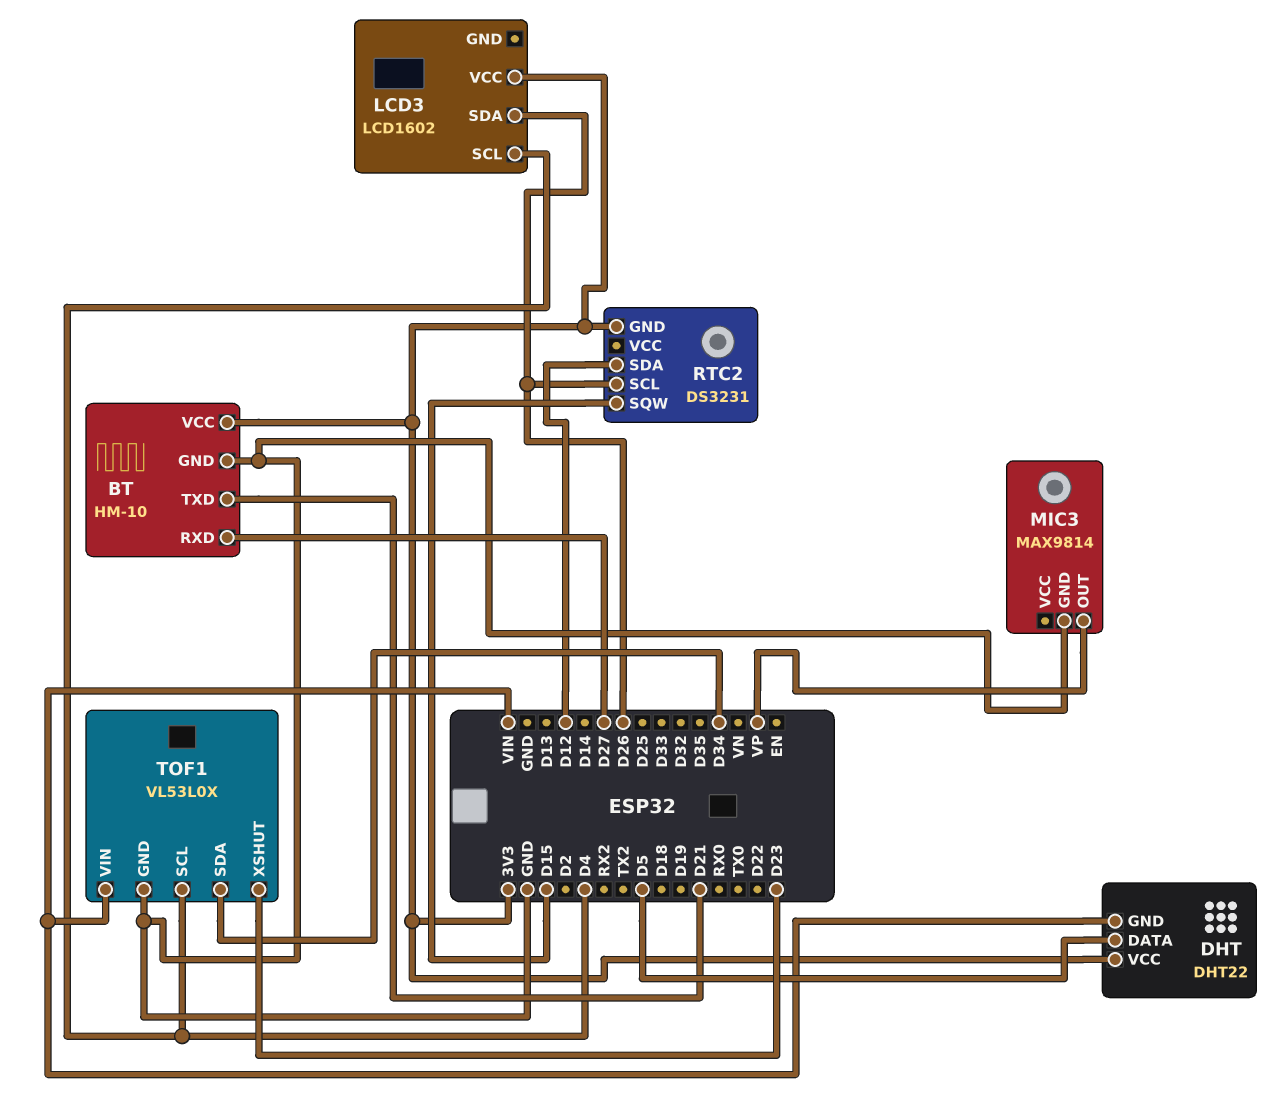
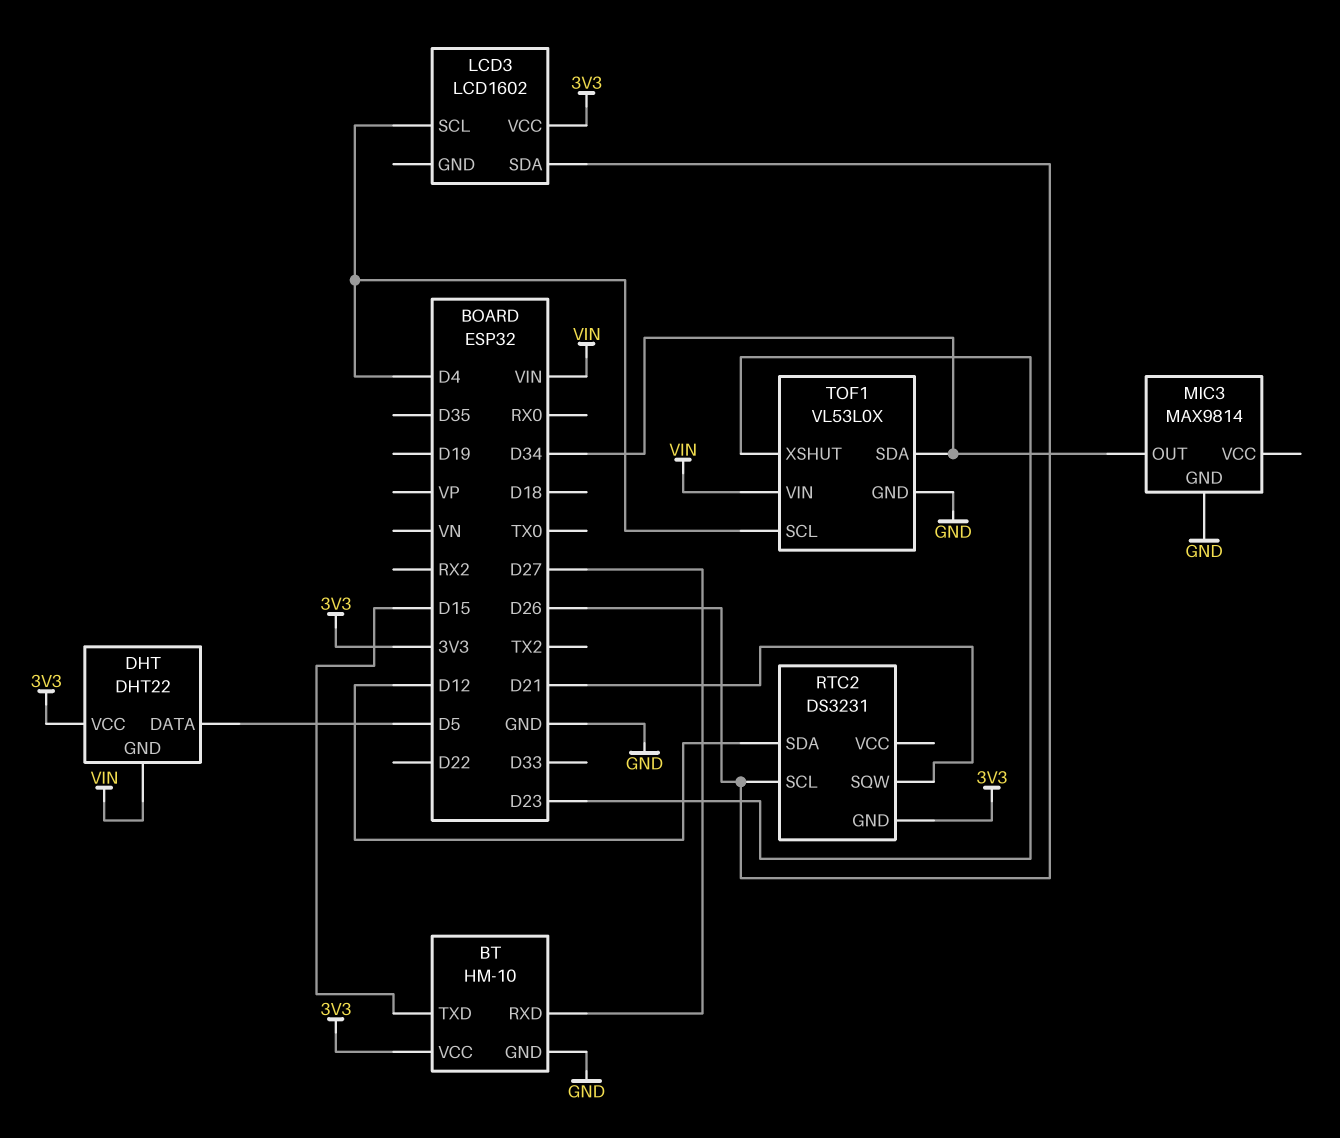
BT pin TXD: D21 -> D15
MIC3 pin OUT: VP -> D34
RTC2 pin SQW: D15 -> D21

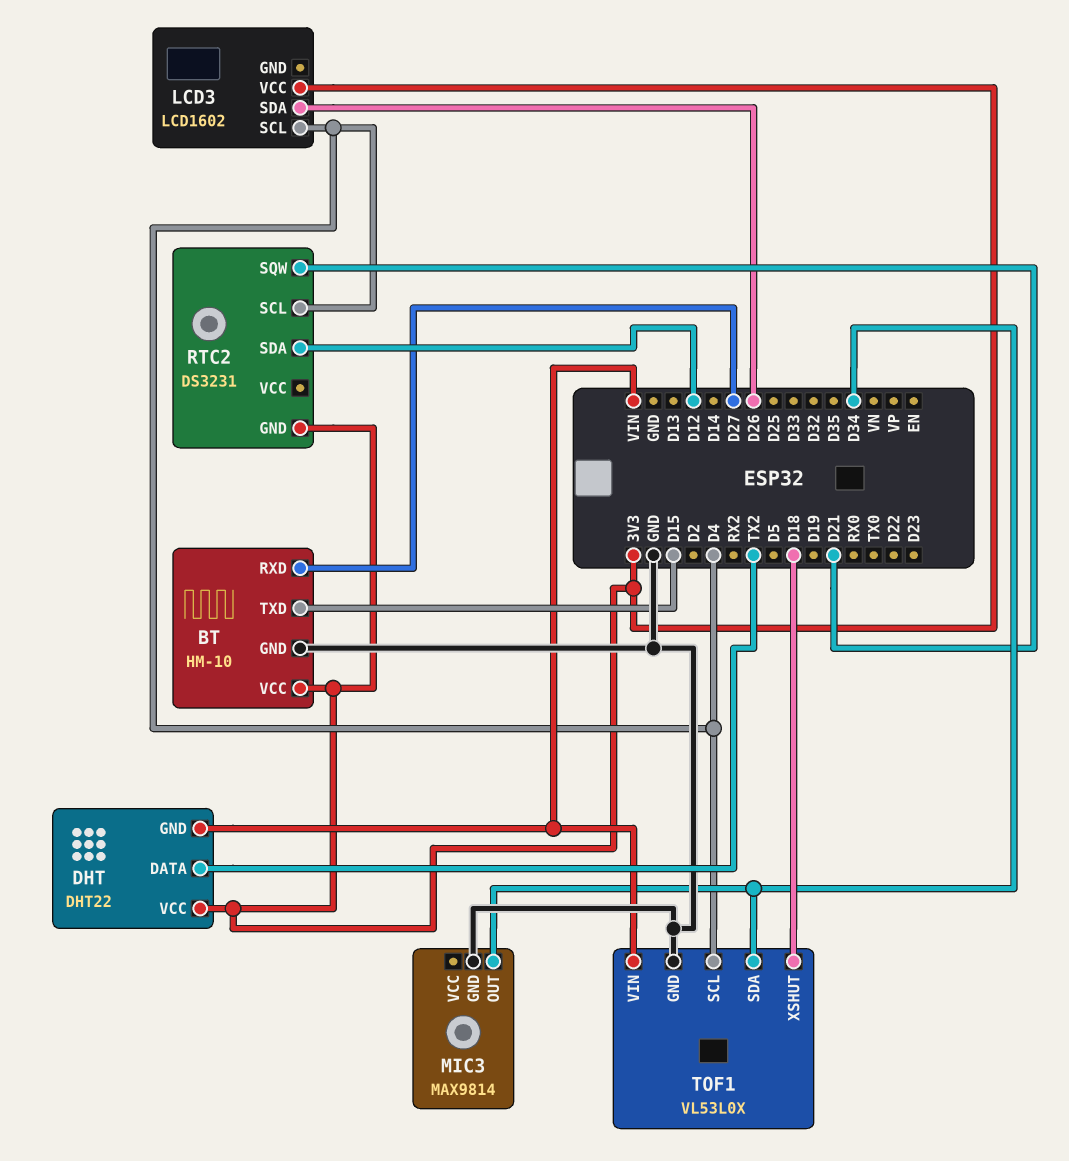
DHT pin DATA: D5 -> TX2
RTC2 pin SCL: D26 -> D4
TOF1 pin XSHUT: D23 -> D18

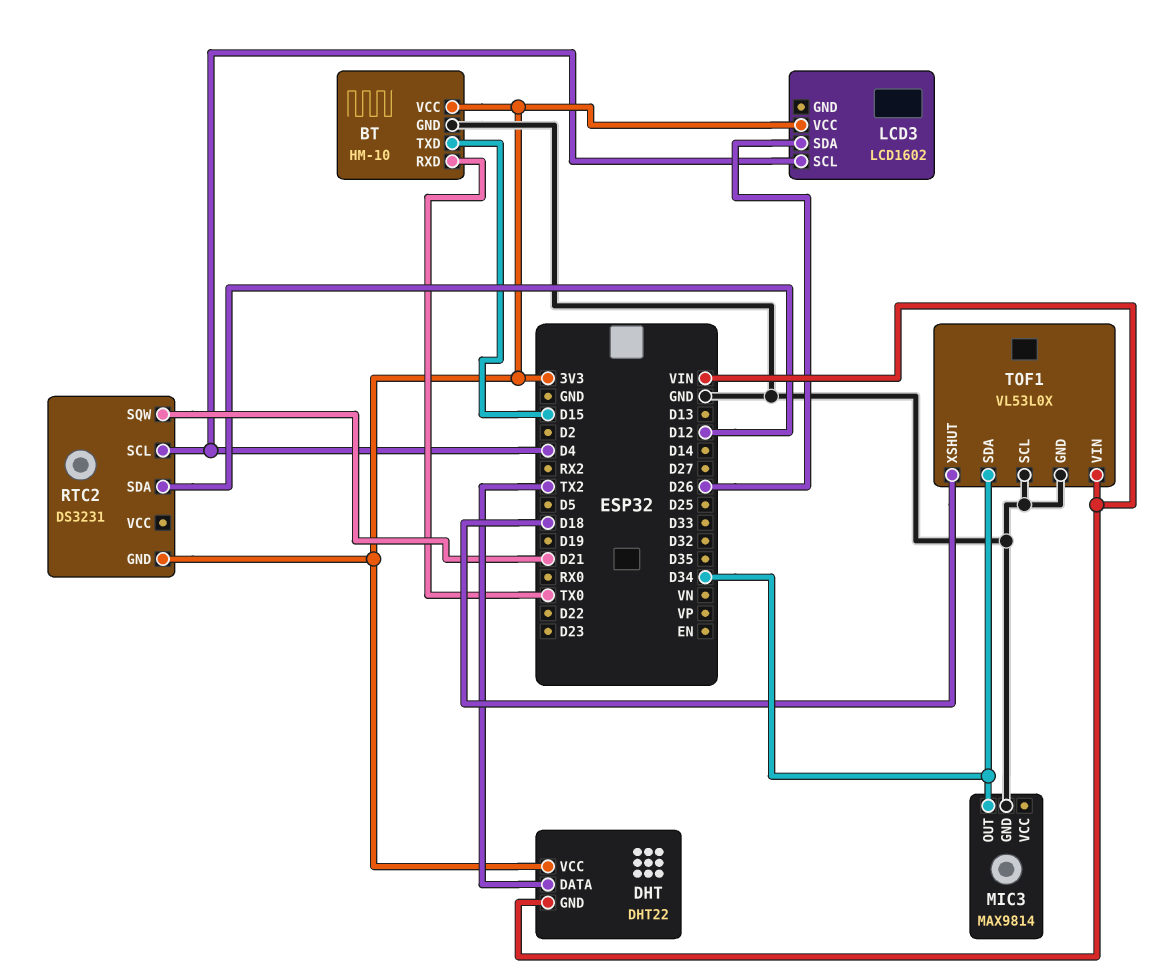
BT pin RXD: D27 -> TX0
TOF1 pin SCL: D4 -> GND

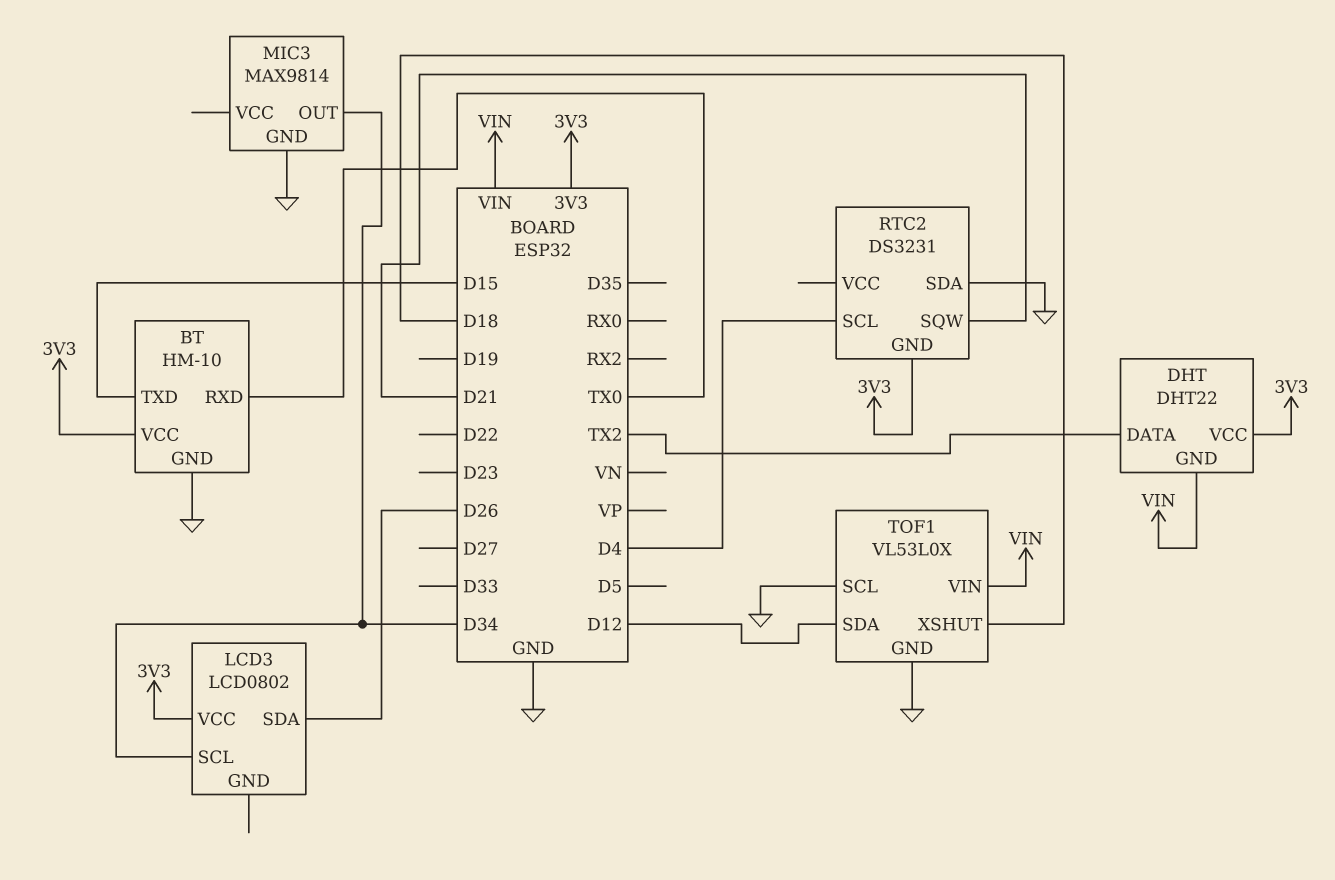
LCD3: LCD1602 -> LCD0802
LCD3 pin SCL: D4 -> D34
RTC2 pin SDA: D12 -> GND
TOF1 pin SDA: D34 -> D12

